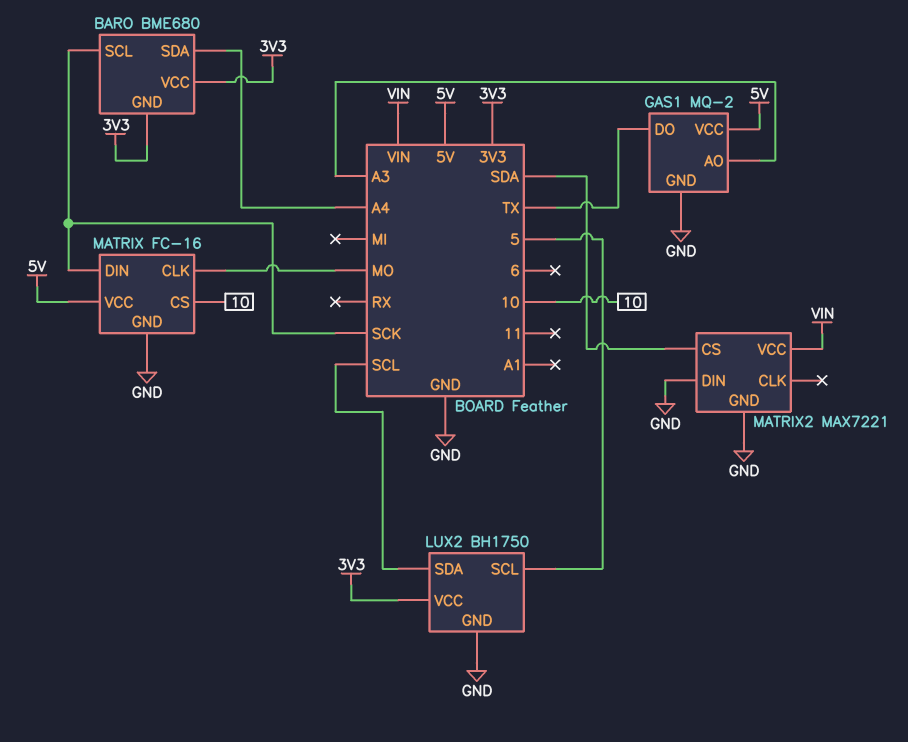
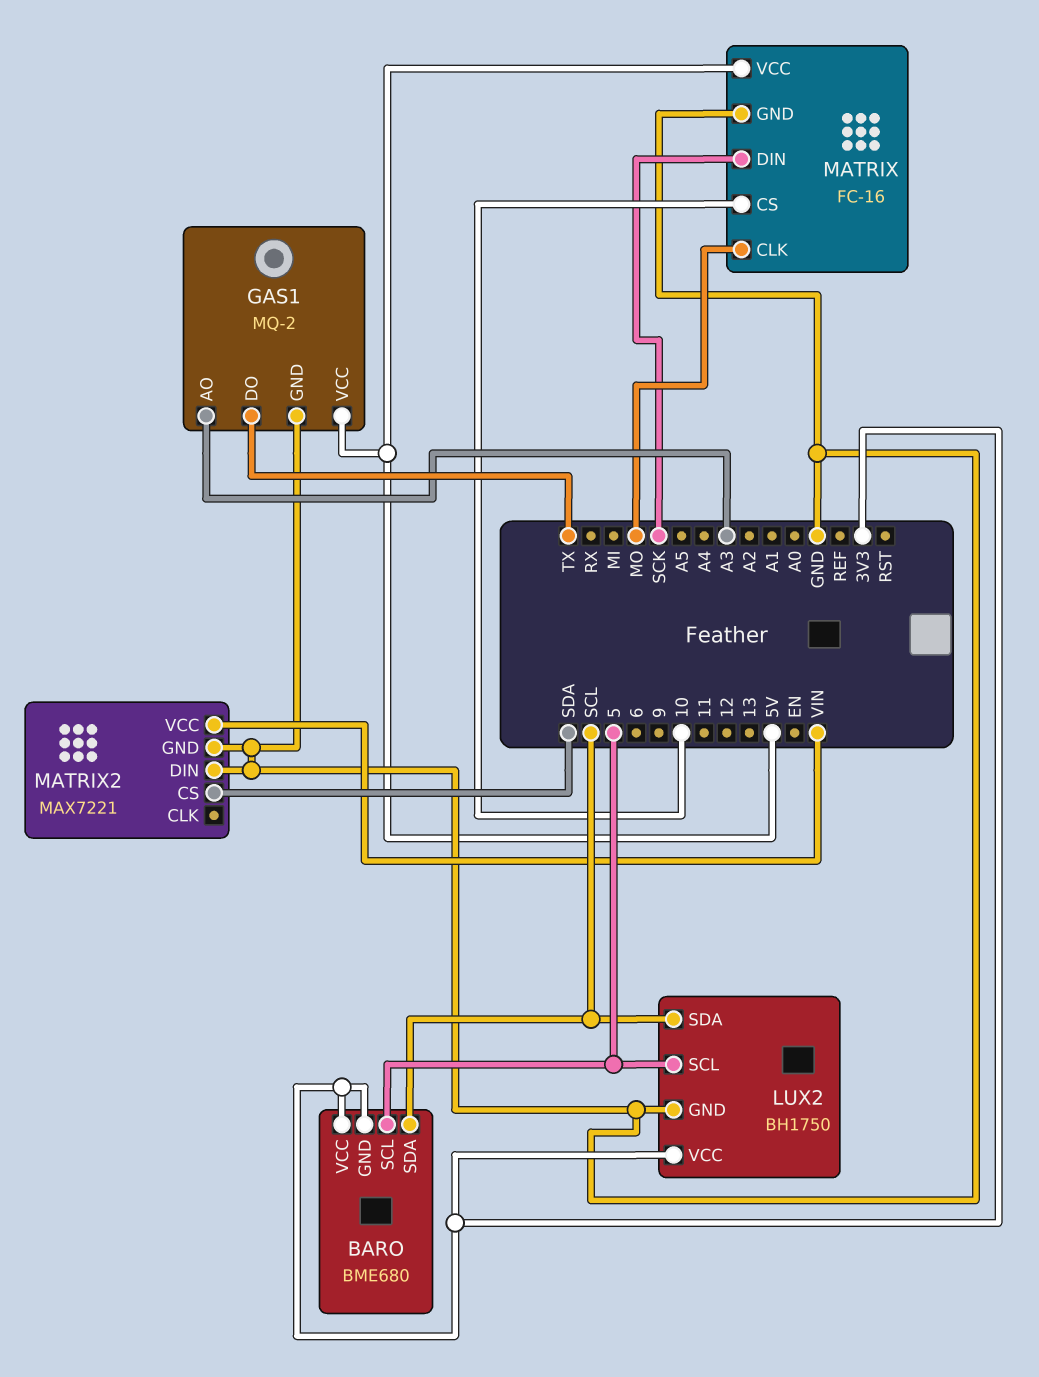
BARO pin SCL: SCK -> 5
BARO pin SDA: A4 -> SCL

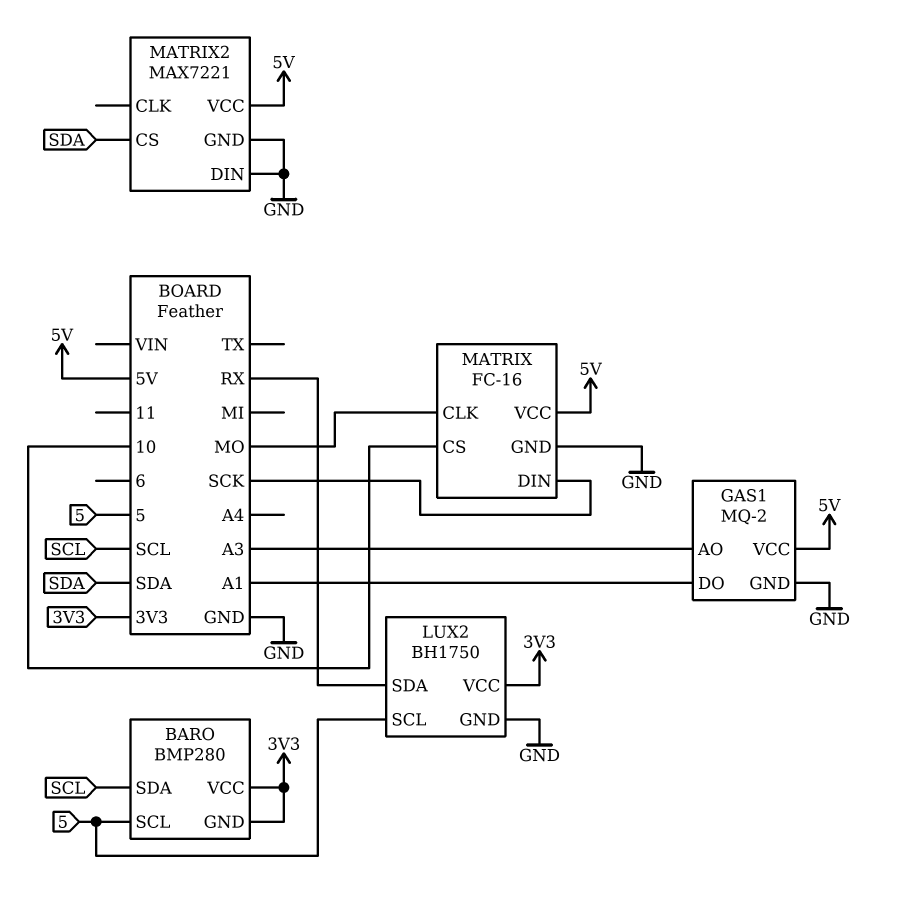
BARO: BME680 -> BMP280
GAS1 pin DO: TX -> A1
LUX2 pin SDA: SCL -> RX
MATRIX2 pin VCC: VIN -> 5V

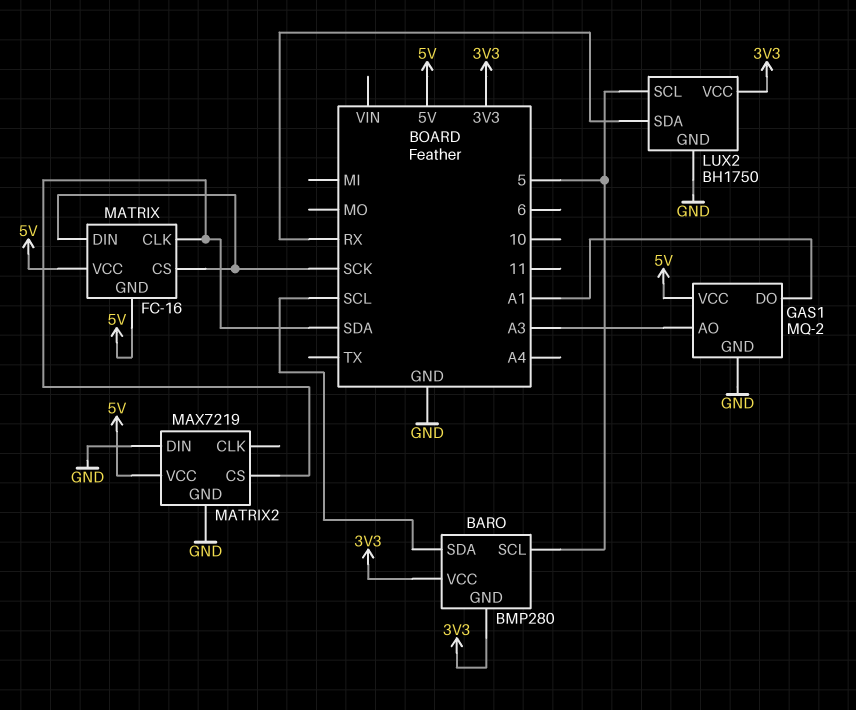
MATRIX pin CLK: MO -> SDA
MATRIX pin CS: 10 -> SCK
MATRIX pin GND: GND -> 5V
MATRIX2: MAX7221 -> MAX7219

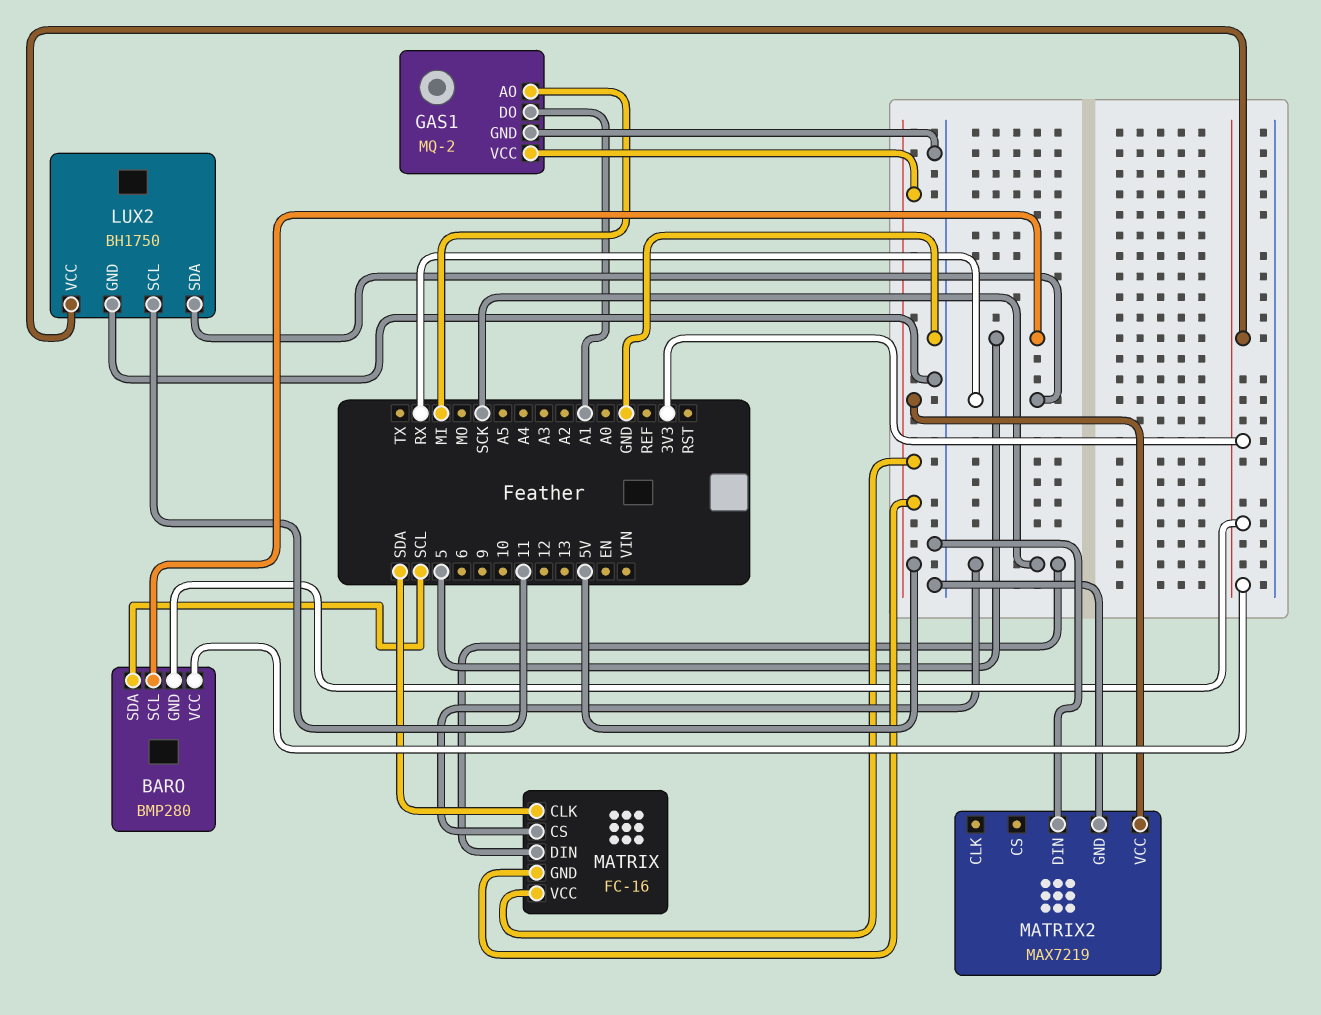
GAS1 pin AO: A3 -> MI
LUX2 pin SCL: 5 -> 11
MATRIX2 pin CS: SDA -> none

